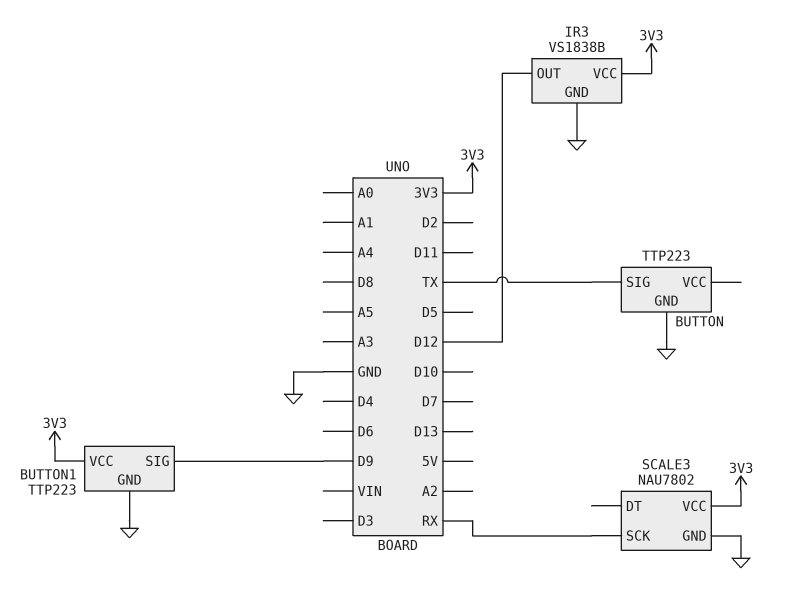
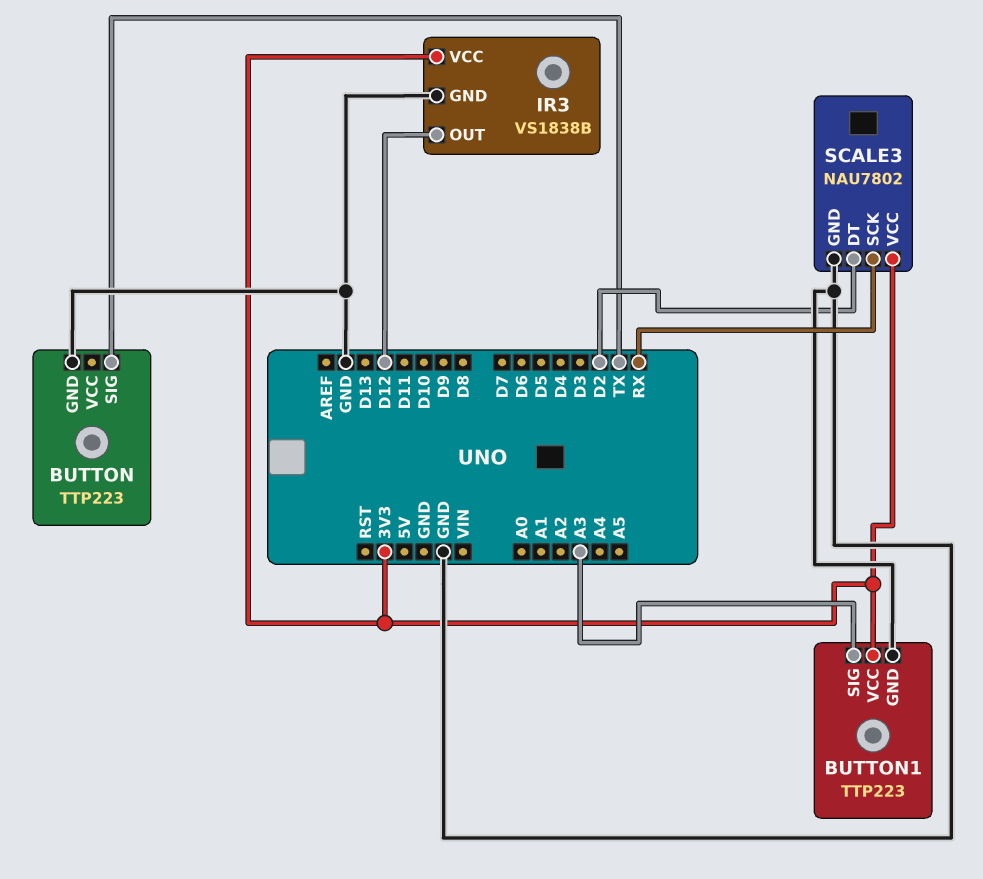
BUTTON1 pin SIG: D9 -> A3
SCALE3 pin DT: none -> D2

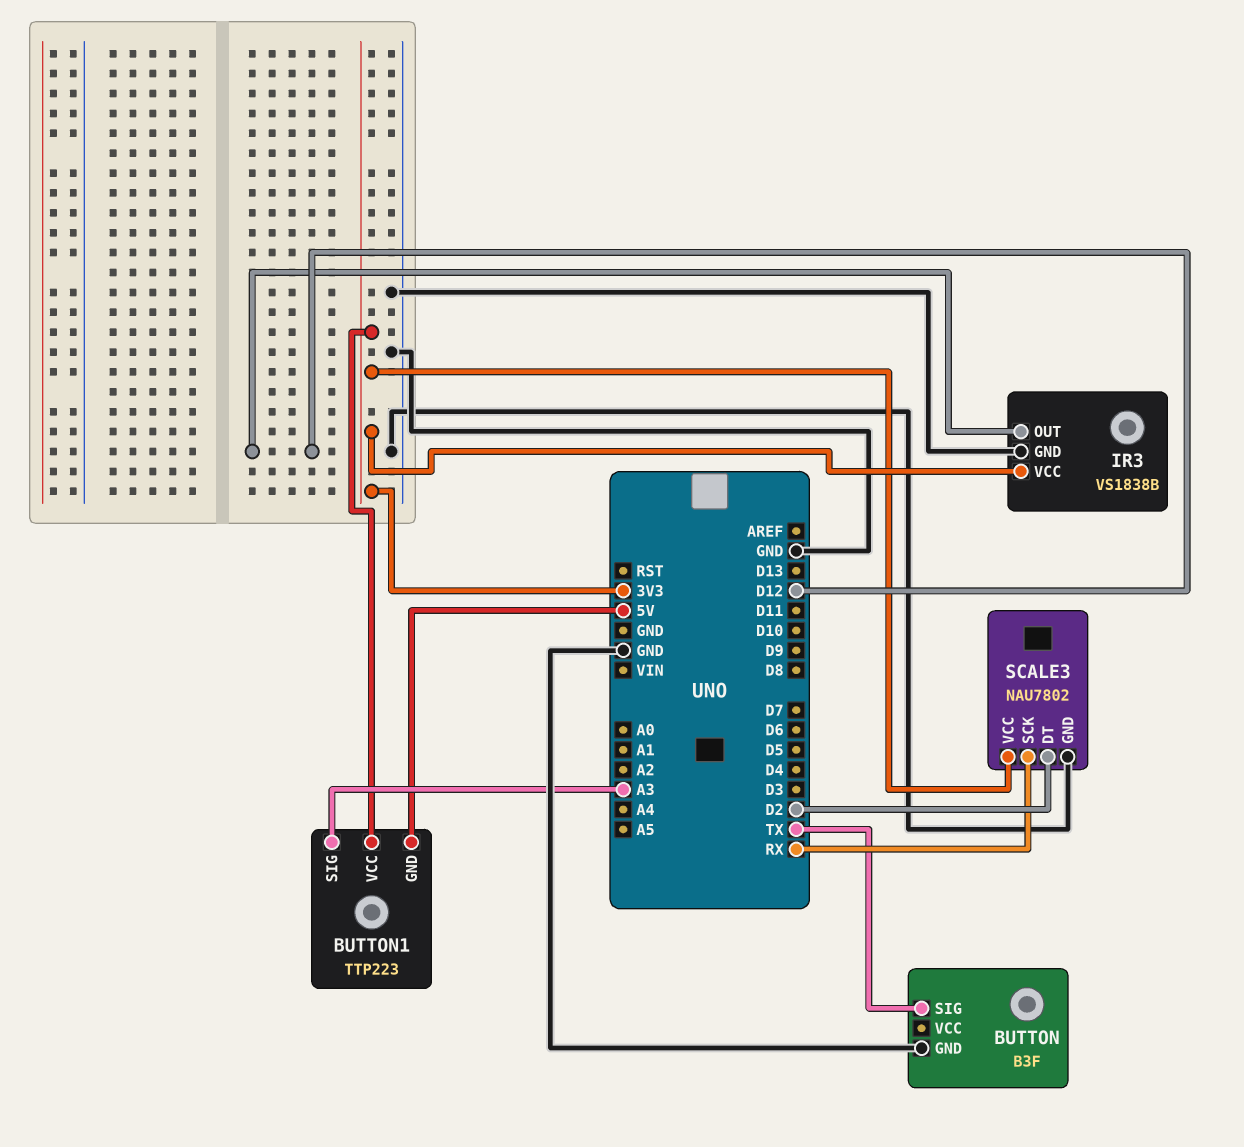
BUTTON: TTP223 -> B3F
BUTTON1 pin GND: GND -> 5V

